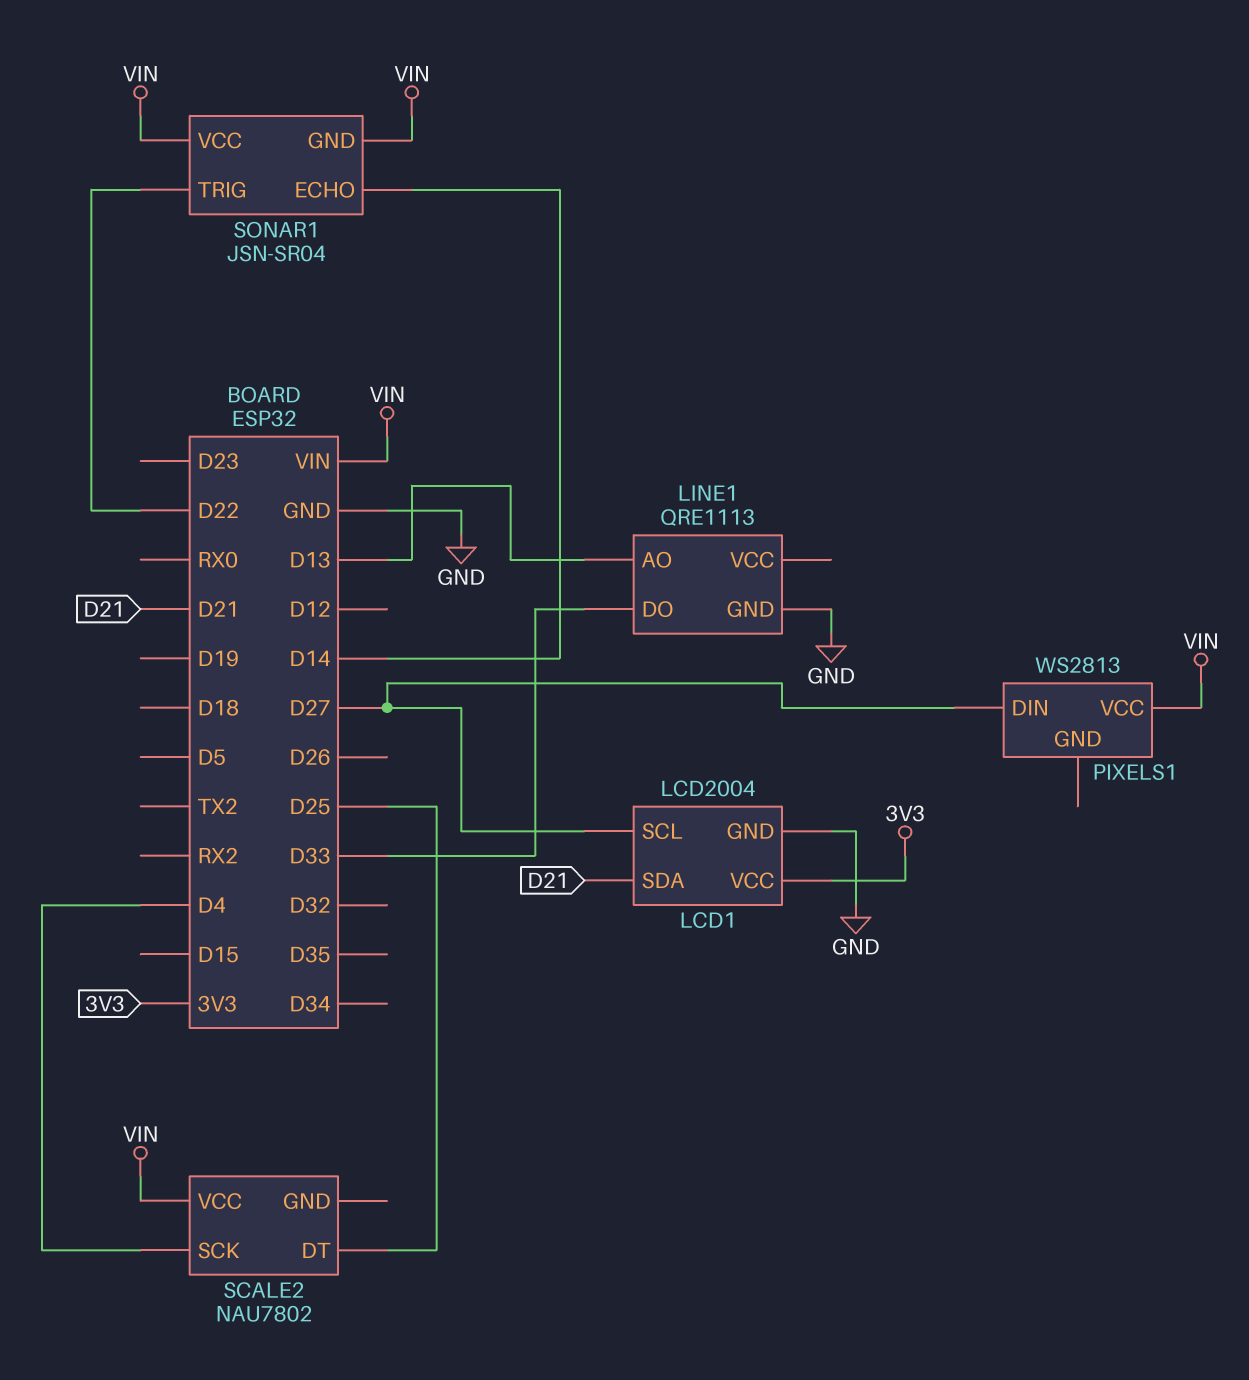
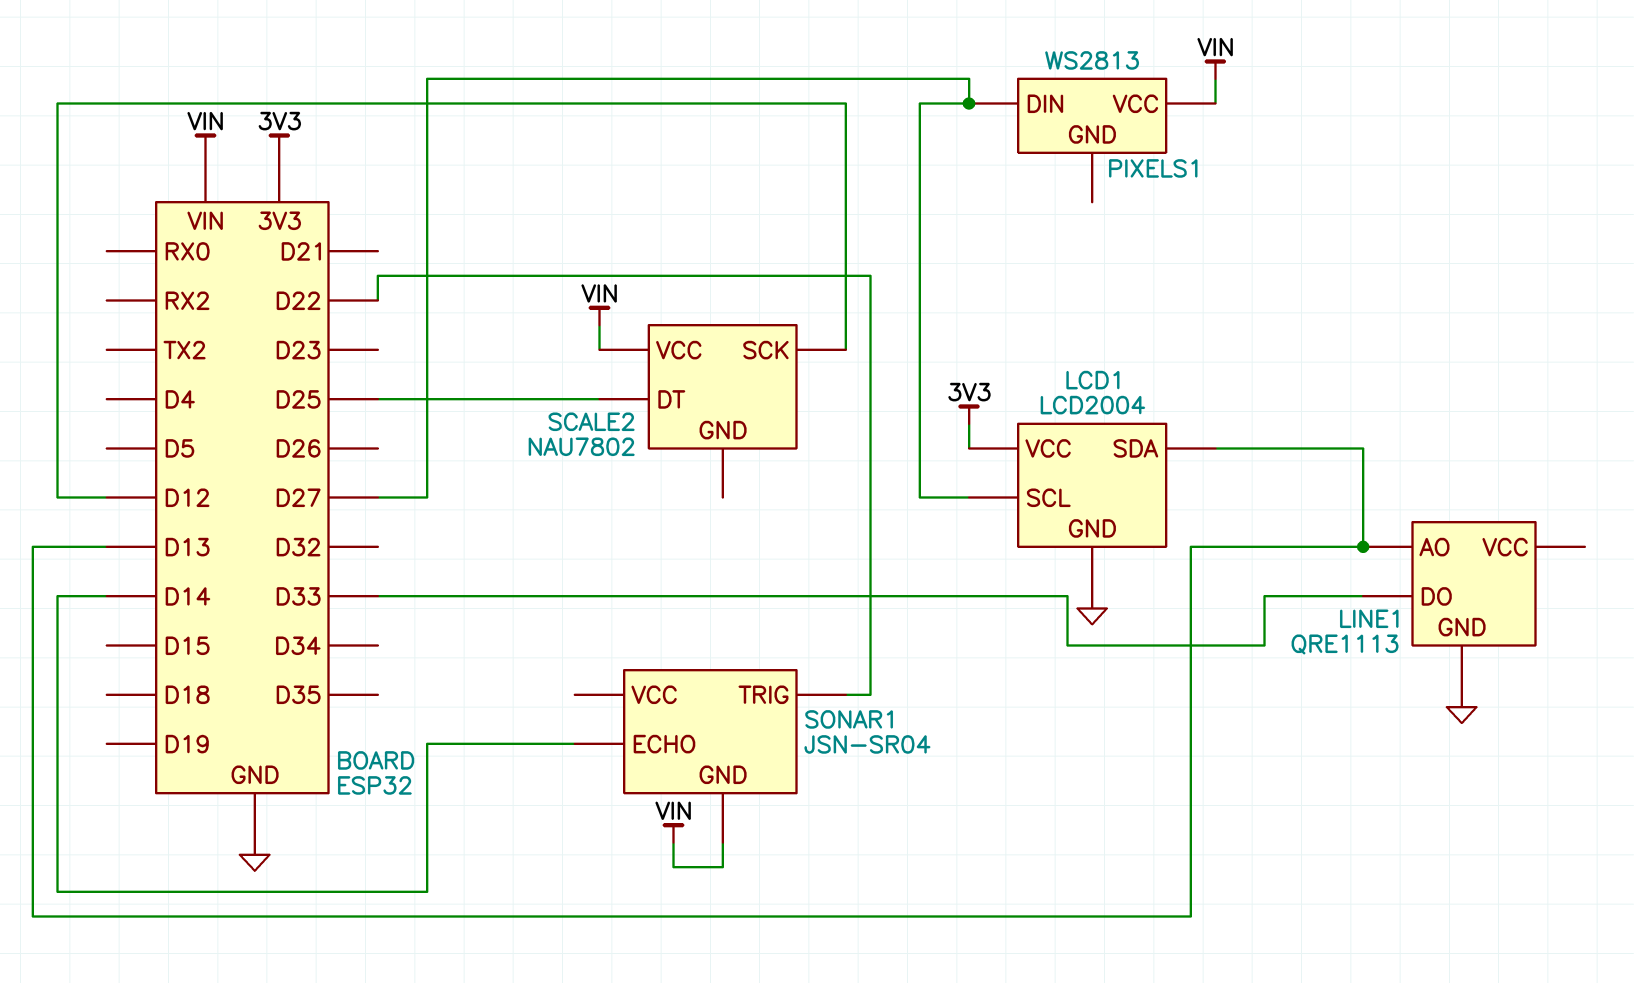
LCD1 pin SDA: D21 -> D13
SCALE2 pin SCK: D4 -> D12
SONAR1 pin VCC: VIN -> none

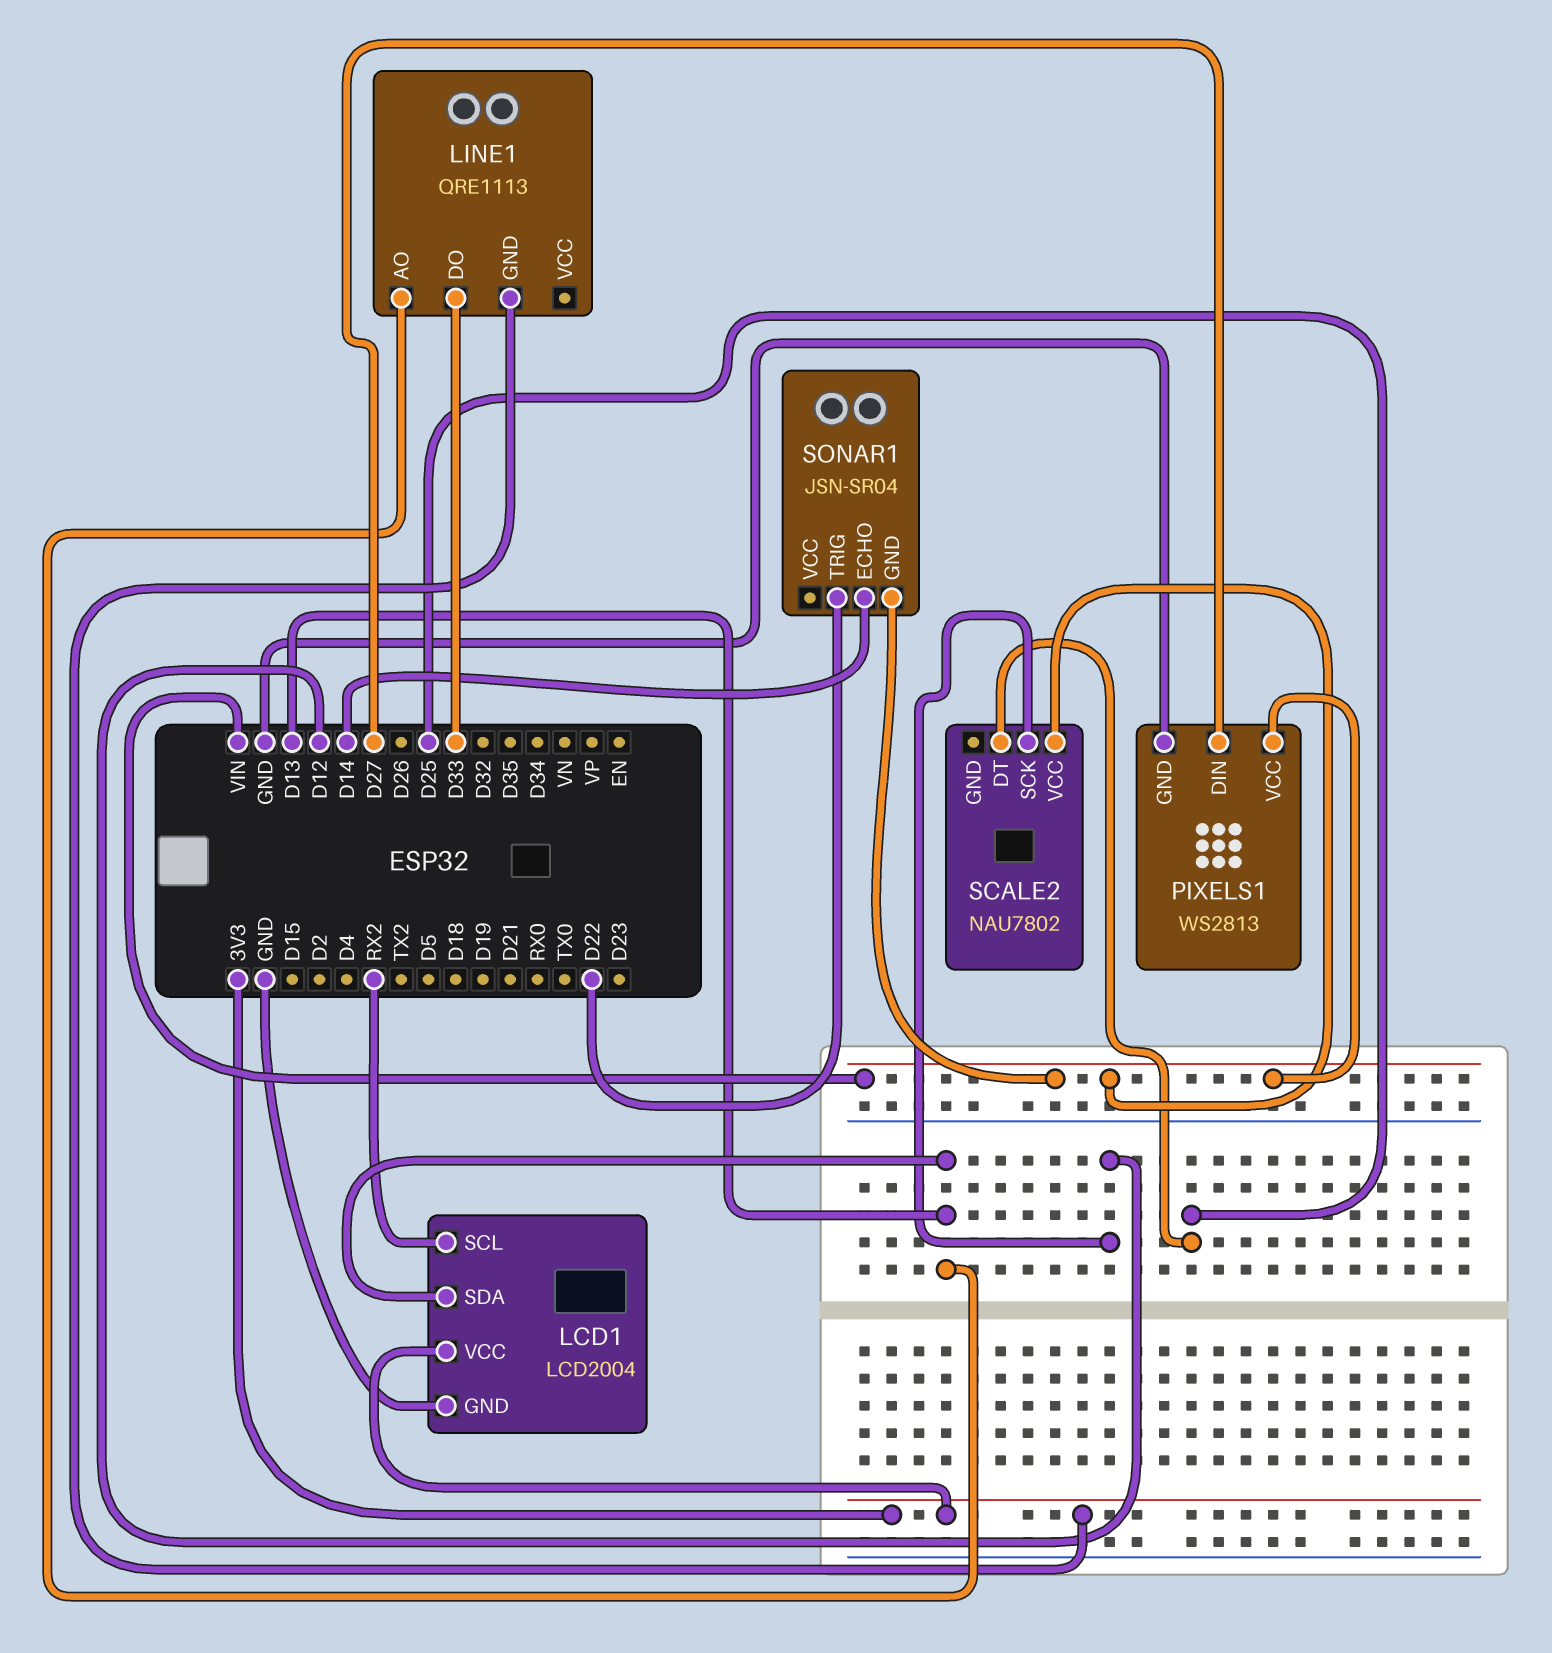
LCD1 pin SCL: D27 -> RX2
LINE1 pin GND: GND -> 3V3
PIXELS1 pin GND: none -> GND

